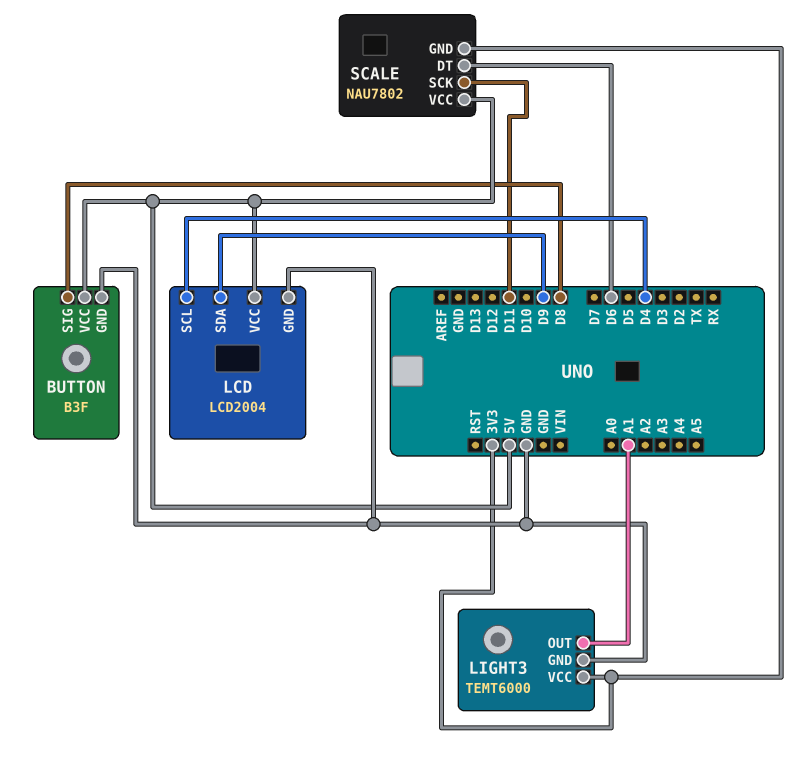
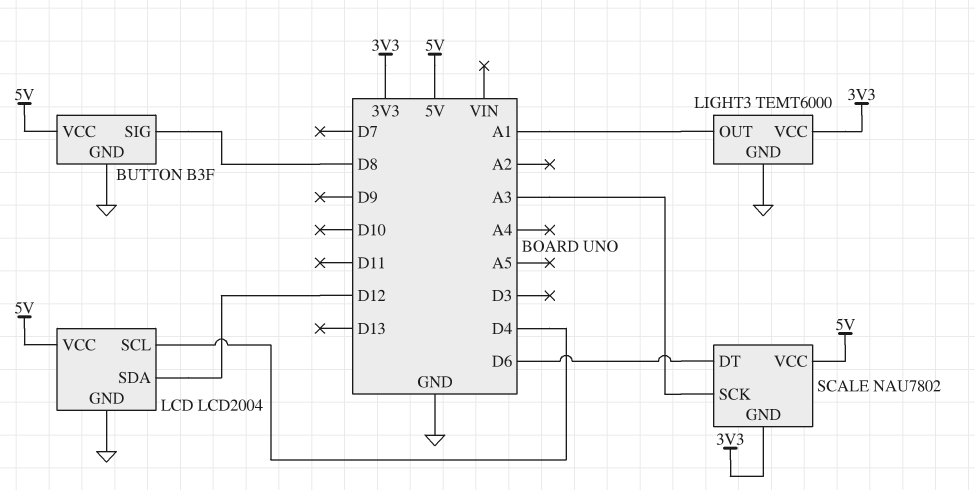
LCD pin SDA: D9 -> D12
SCALE pin SCK: D11 -> A3

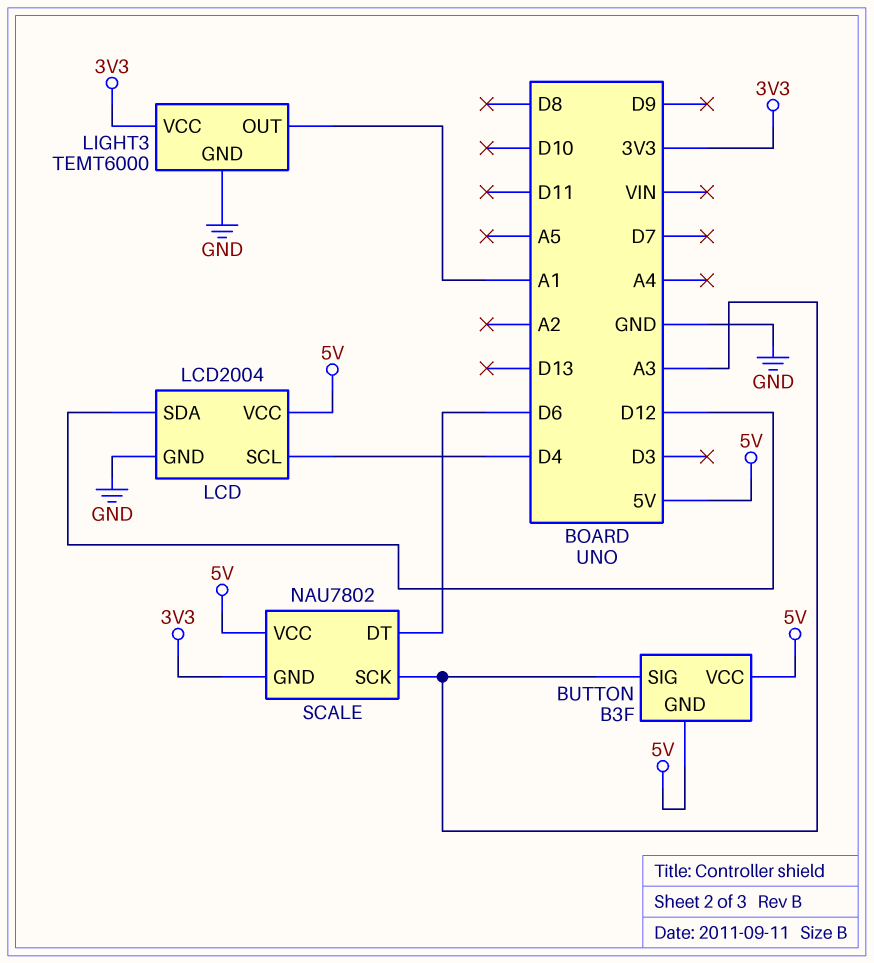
BUTTON pin GND: GND -> 5V
BUTTON pin SIG: D8 -> A3

